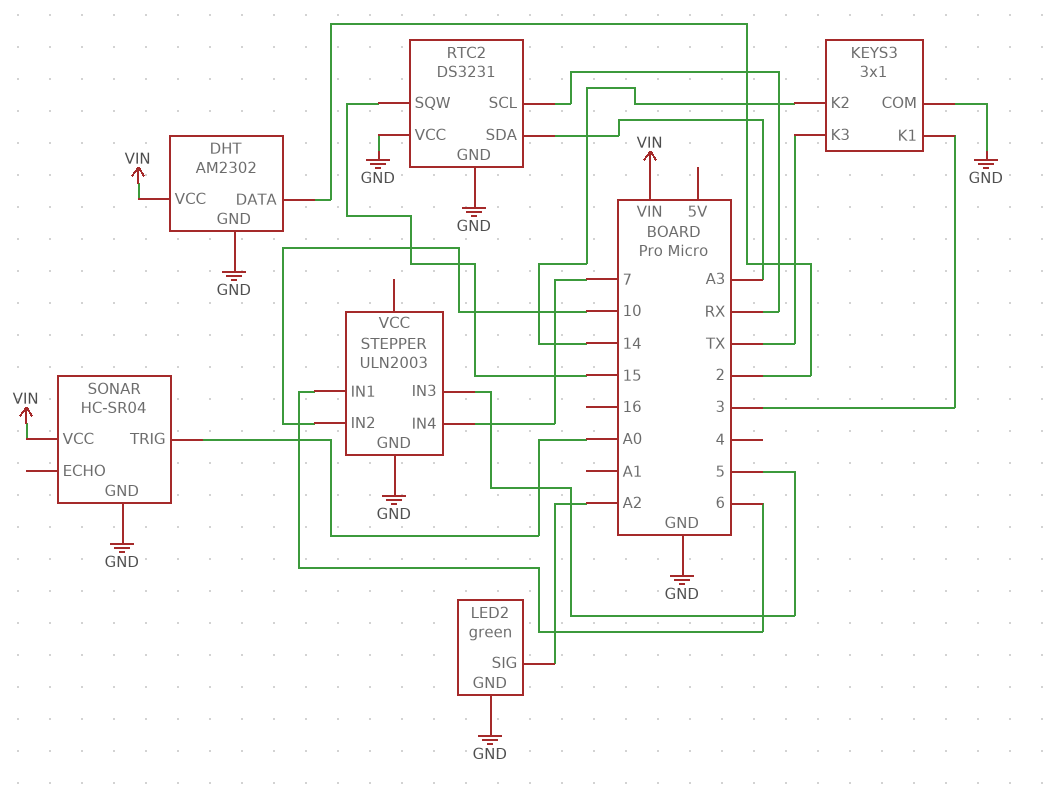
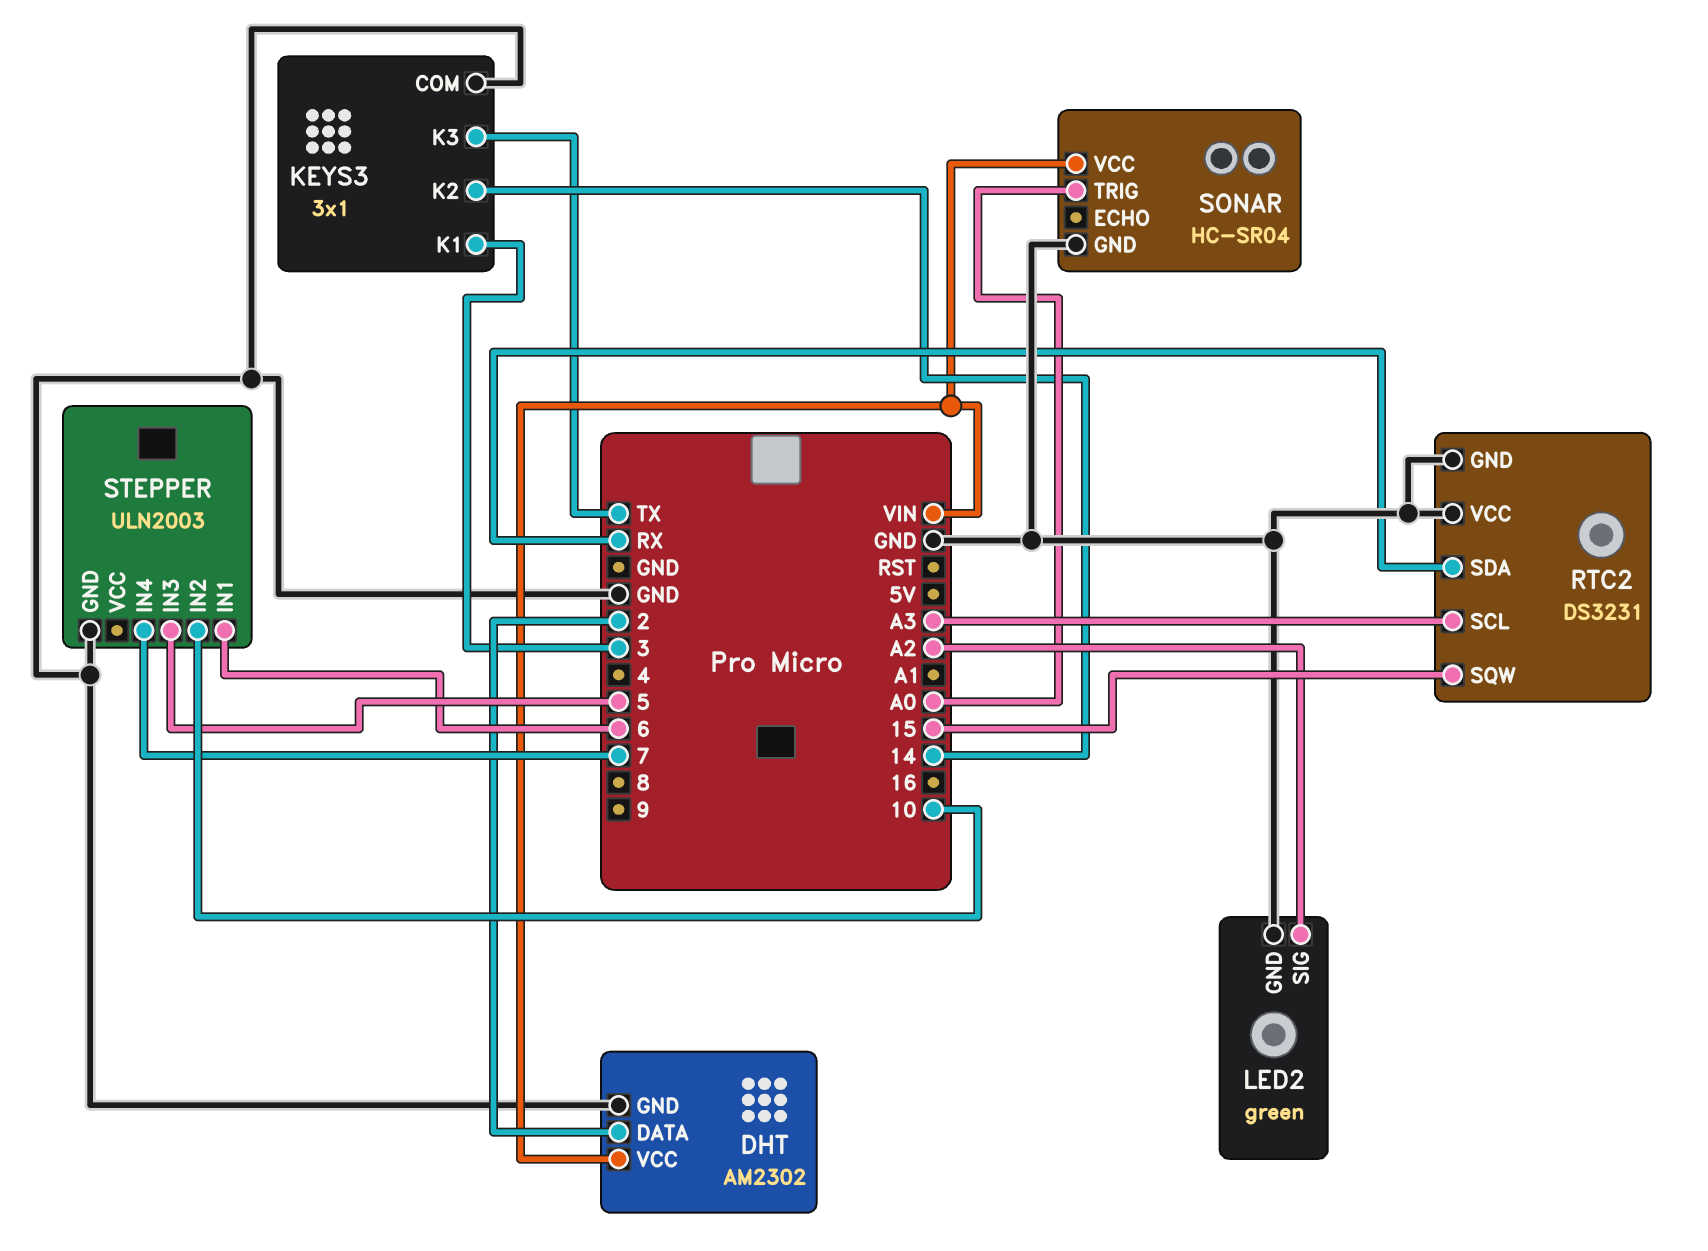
RTC2 pin SCL: RX -> A3
RTC2 pin SDA: A3 -> RX

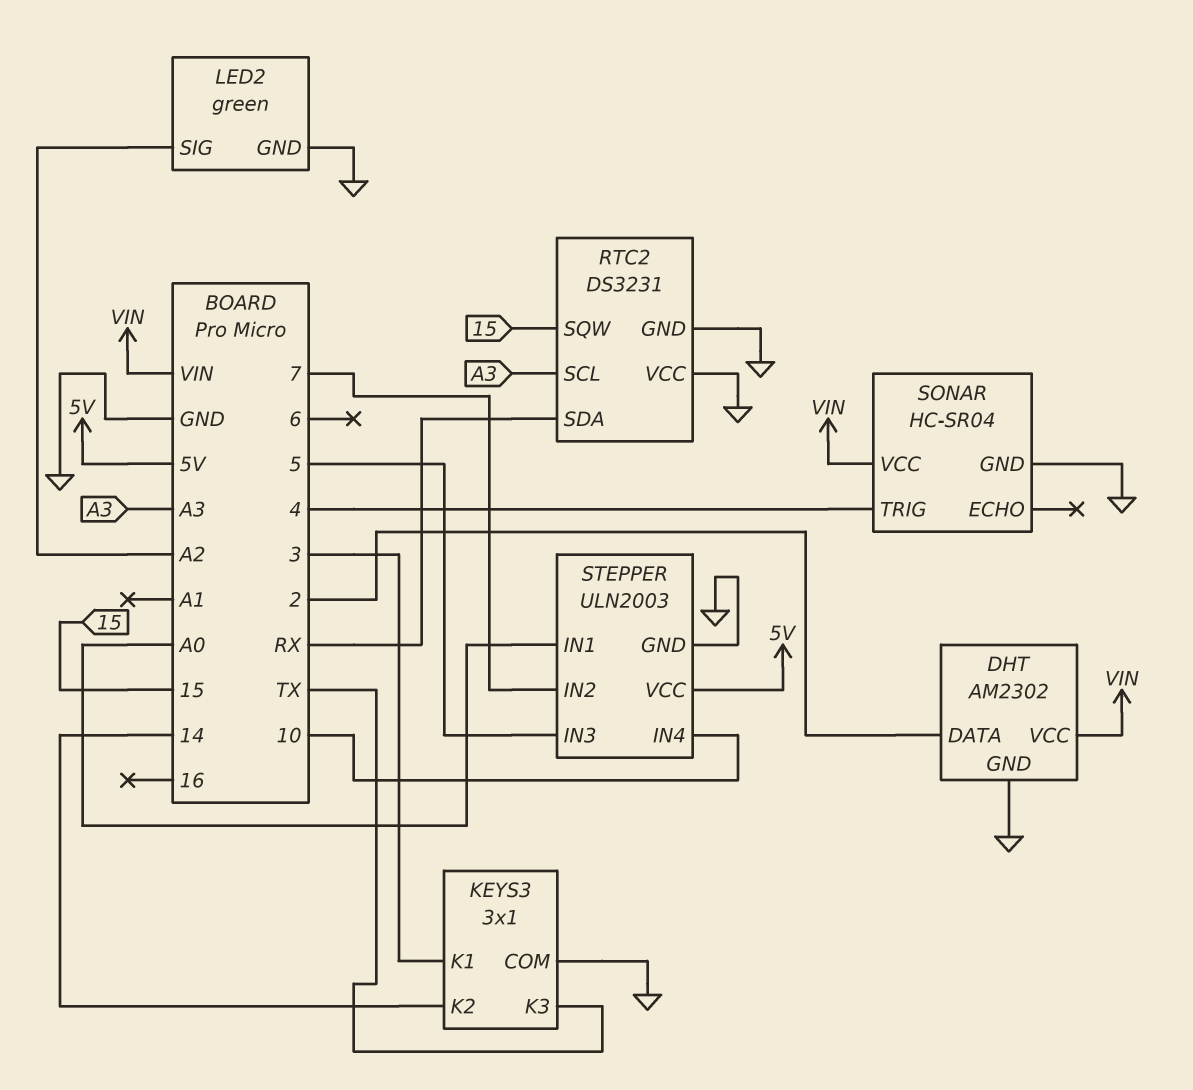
SONAR pin TRIG: A0 -> 4
STEPPER pin IN1: 6 -> A0
STEPPER pin IN2: 10 -> 7
STEPPER pin IN4: 7 -> 10
STEPPER pin VCC: none -> 5V

